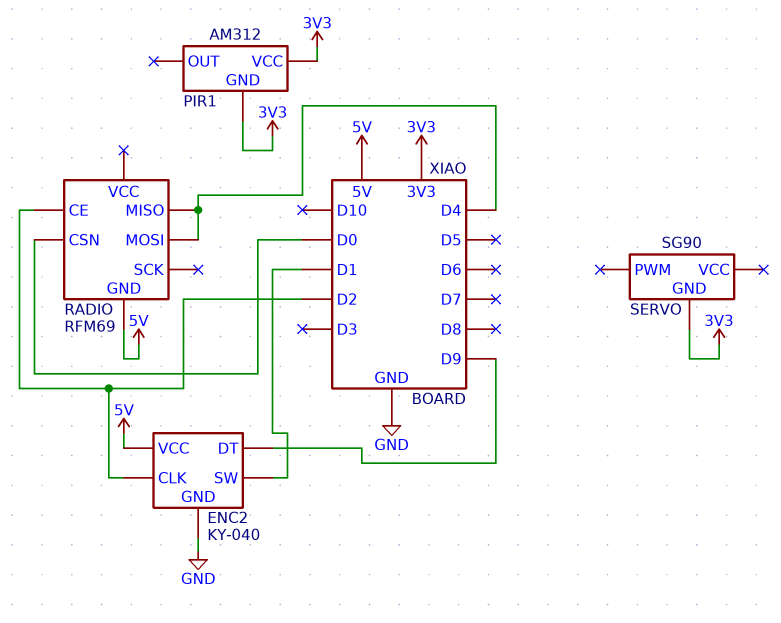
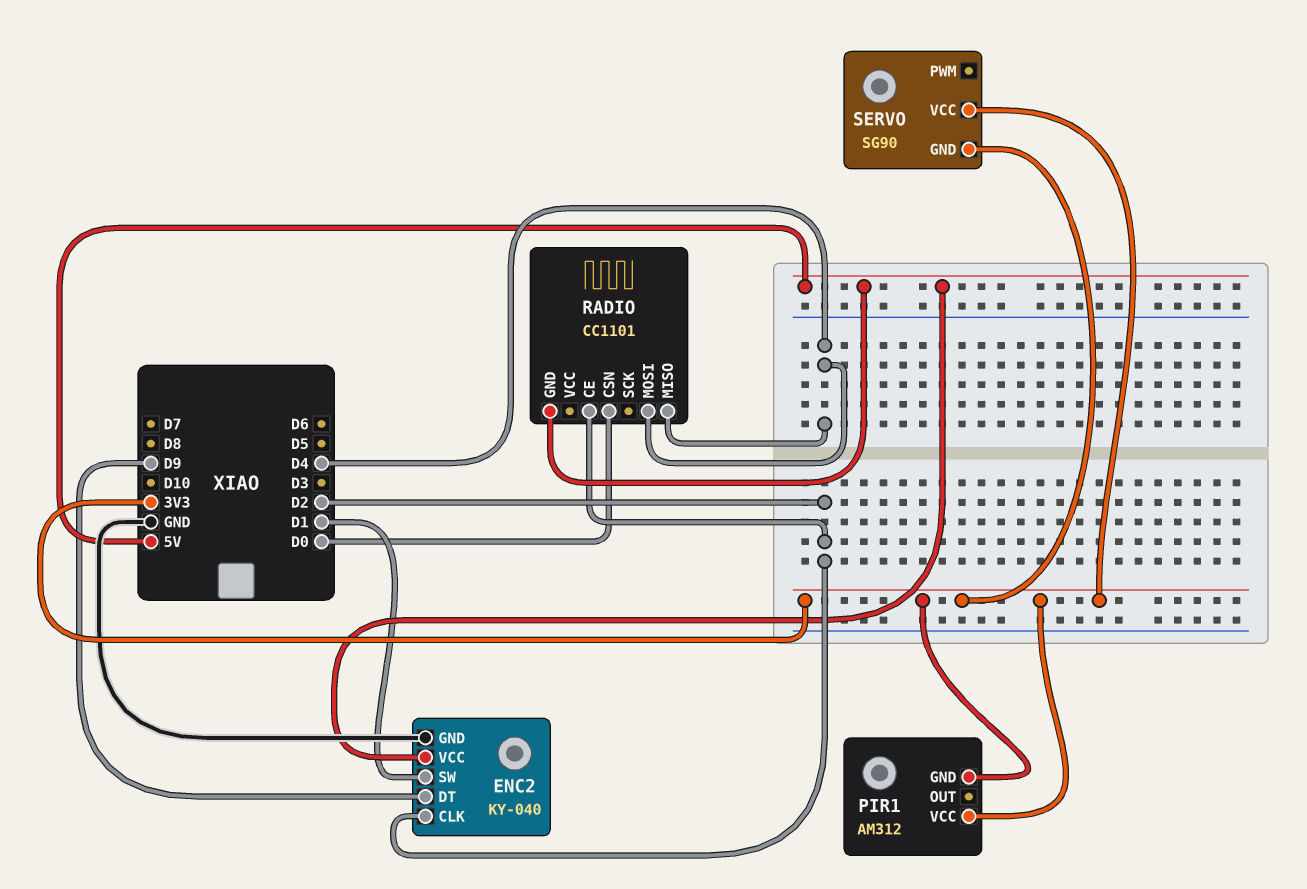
RADIO: RFM69 -> CC1101
SERVO pin VCC: none -> 3V3

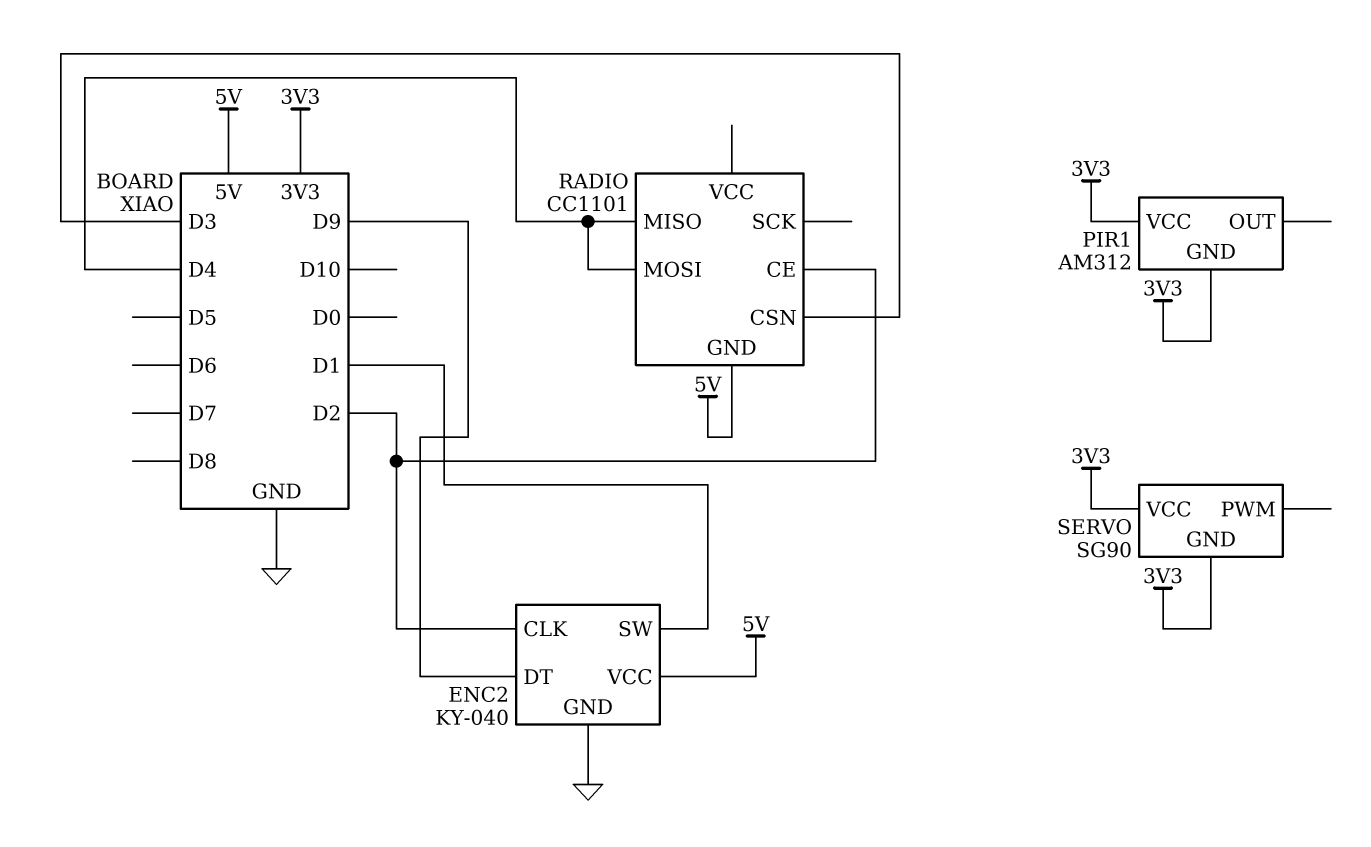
RADIO pin CSN: D0 -> D3

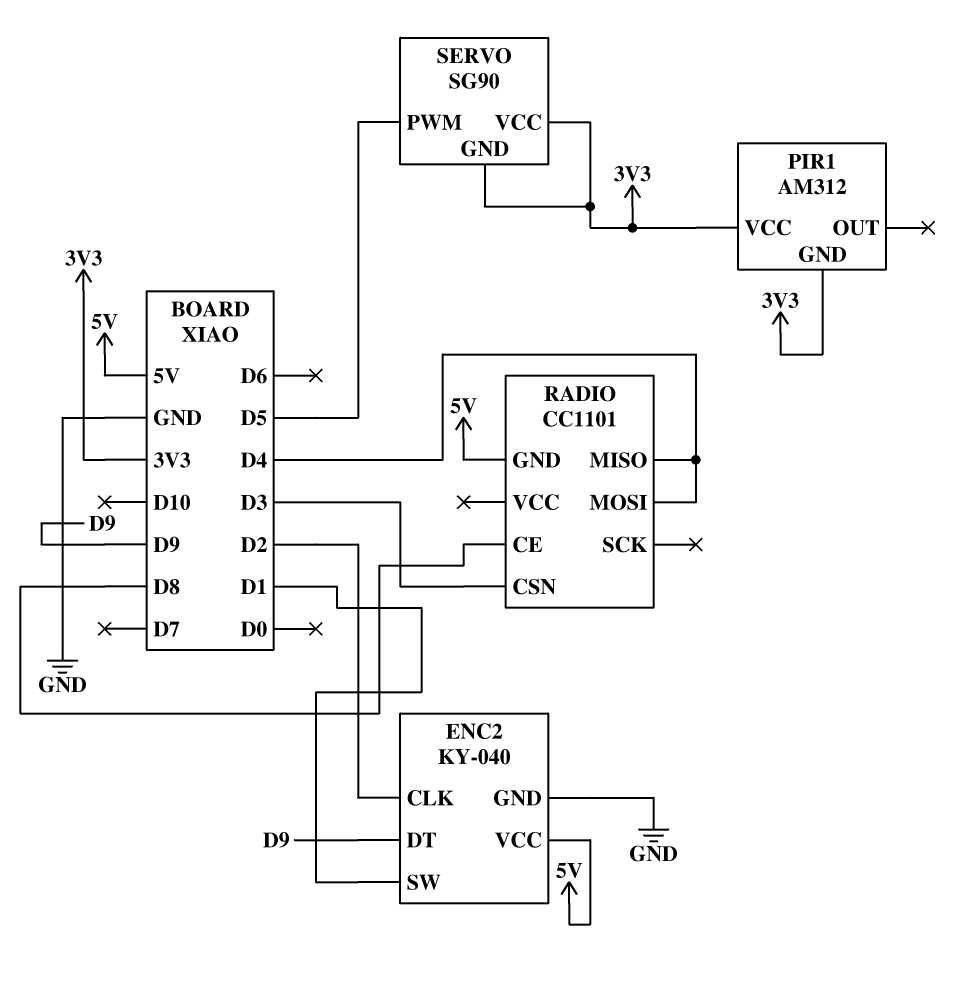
RADIO pin CE: D2 -> D8
SERVO pin PWM: none -> D5

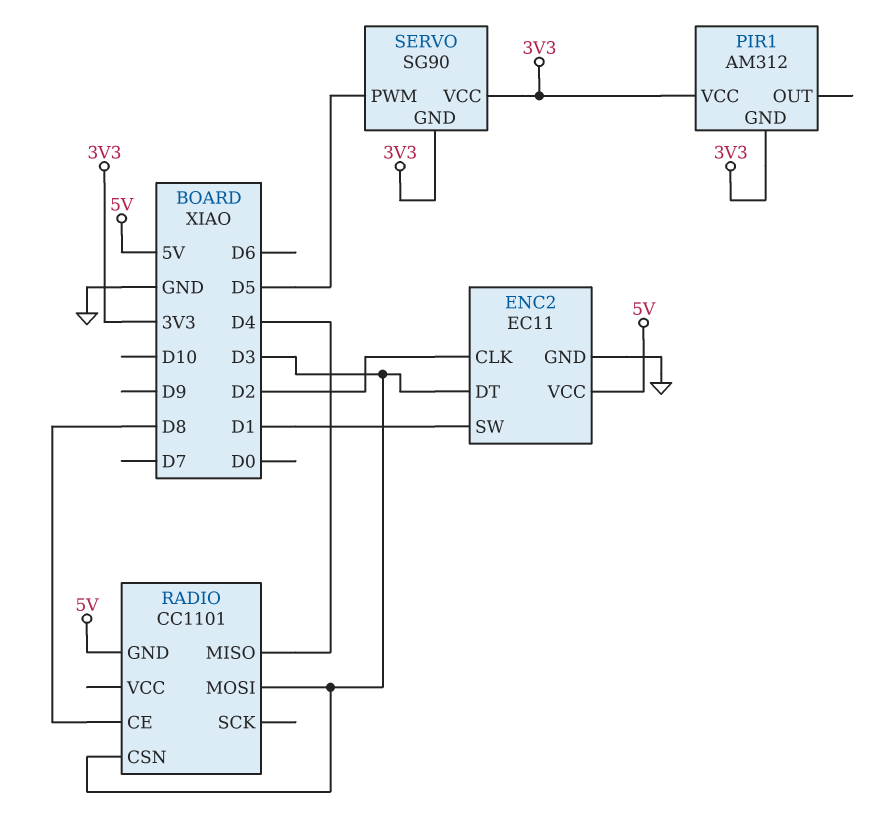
ENC2: KY-040 -> EC11
ENC2 pin DT: D9 -> D3
RADIO pin MOSI: D4 -> D3

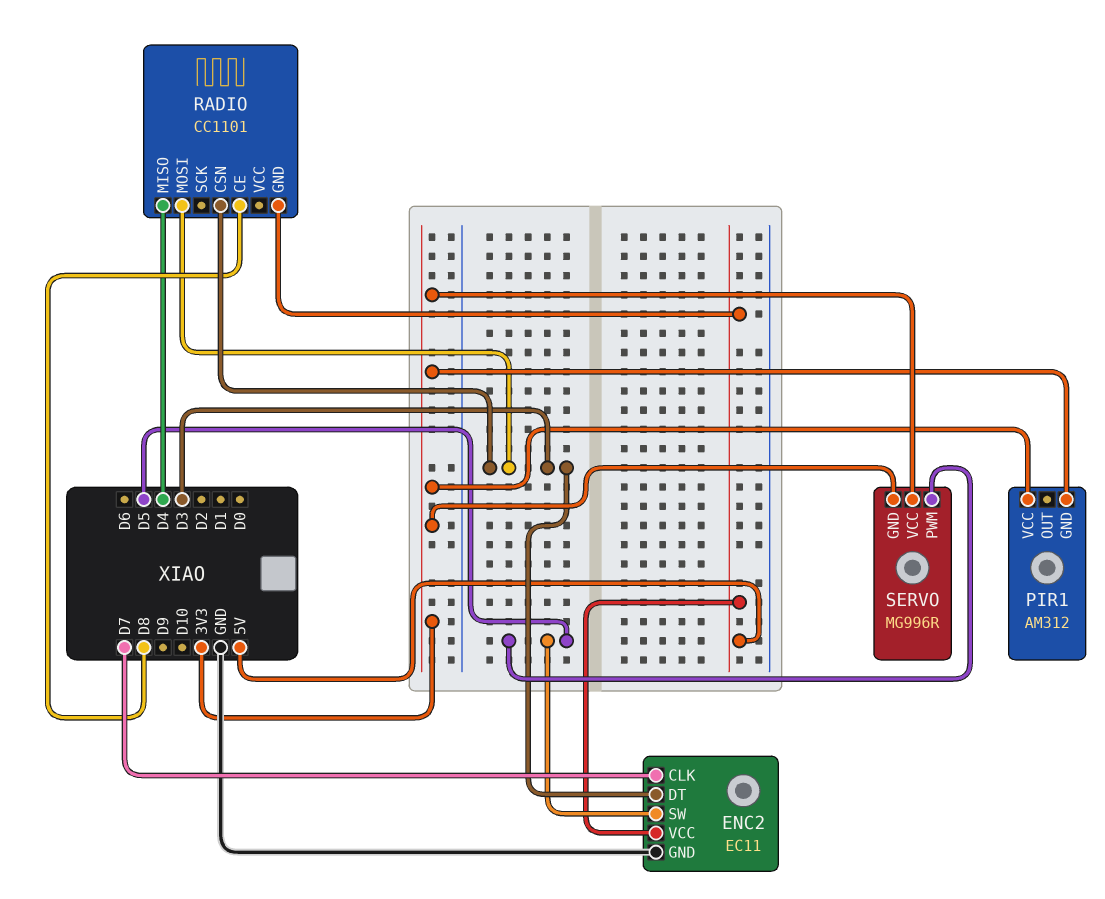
ENC2 pin CLK: D2 -> D7
ENC2 pin SW: D1 -> D5
SERVO: SG90 -> MG996R

